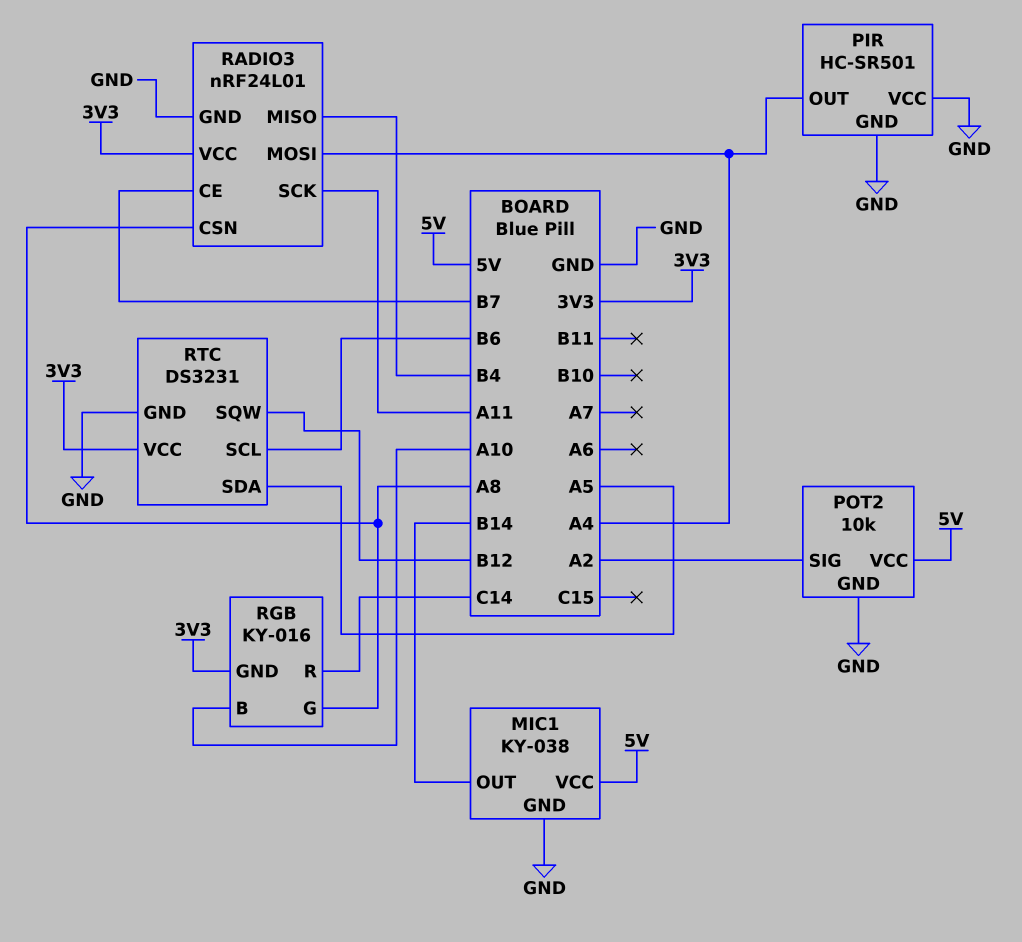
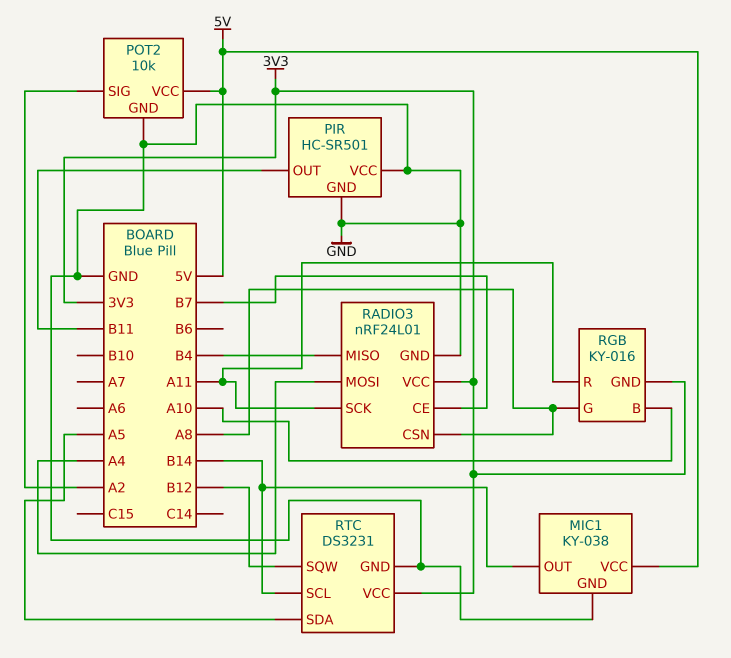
PIR pin OUT: A4 -> B11
RGB pin R: C14 -> A11
RTC pin SCL: B6 -> B14

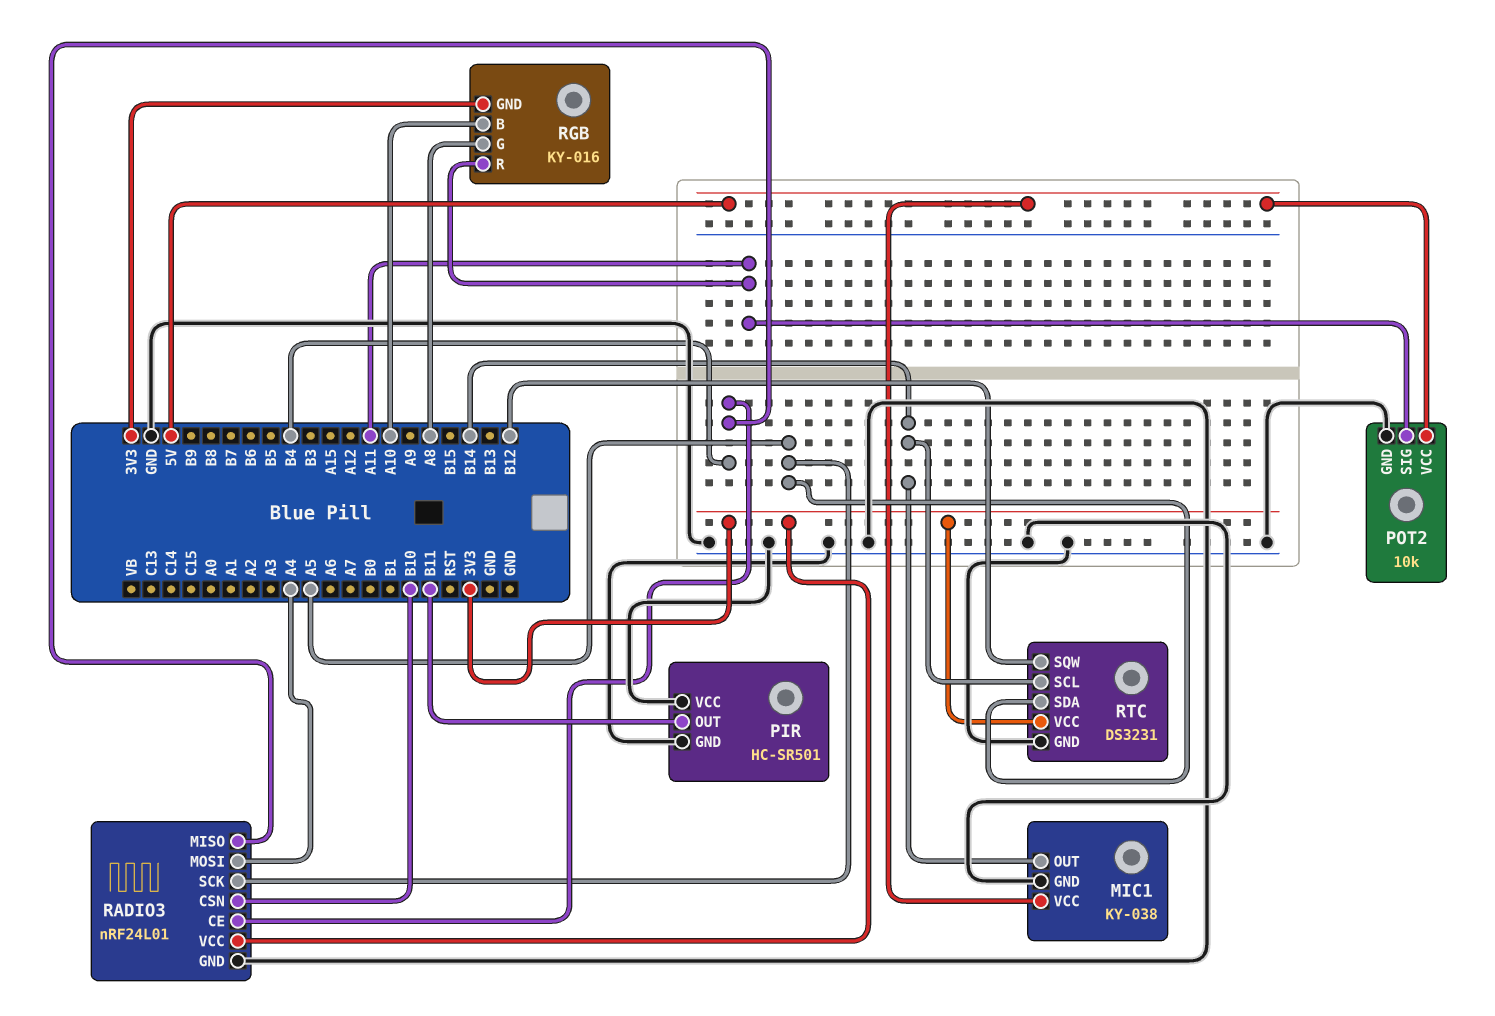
POT2 pin SIG: A2 -> A11
RADIO3 pin CE: B7 -> B4
RADIO3 pin CSN: A8 -> B10
RADIO3 pin SCK: A11 -> A5

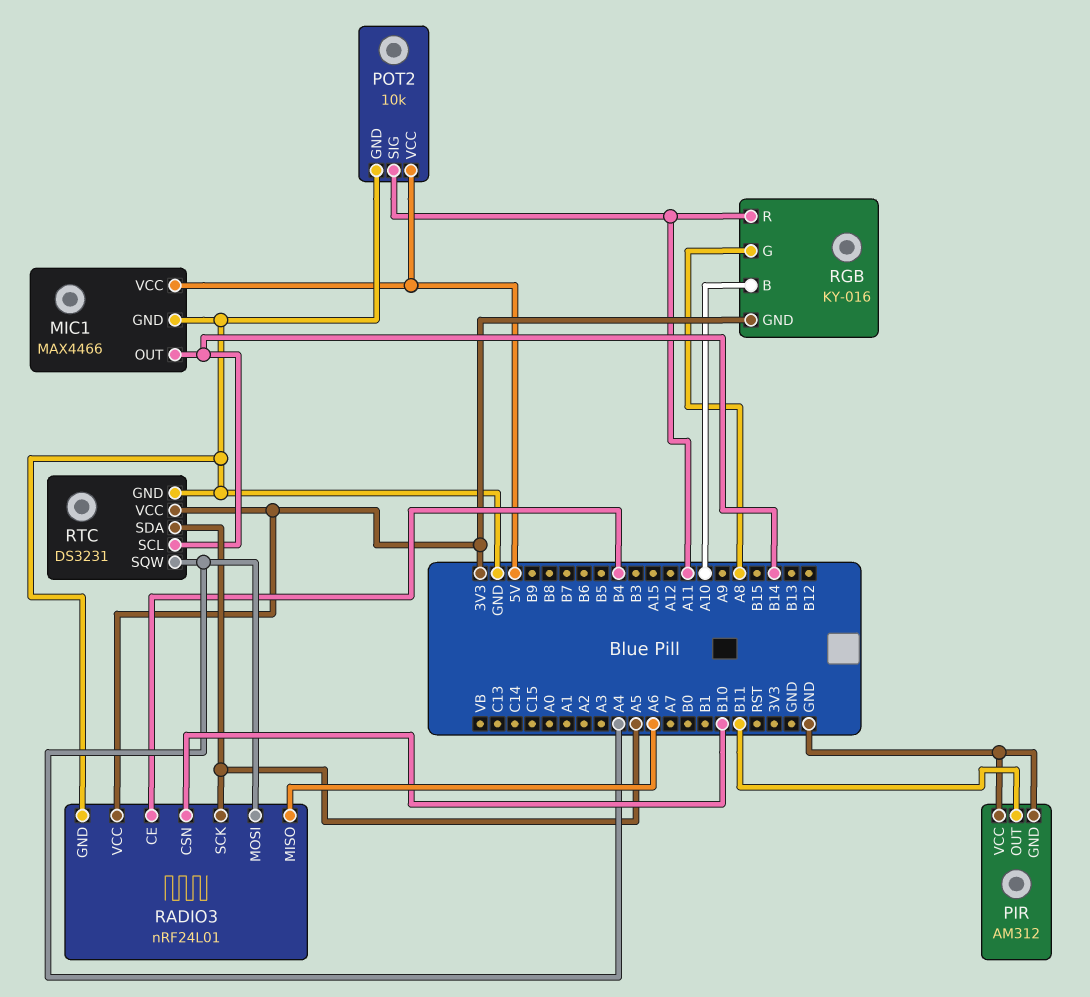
MIC1: KY-038 -> MAX4466
PIR: HC-SR501 -> AM312
RADIO3 pin MISO: B4 -> A6
RTC pin SQW: B12 -> A4

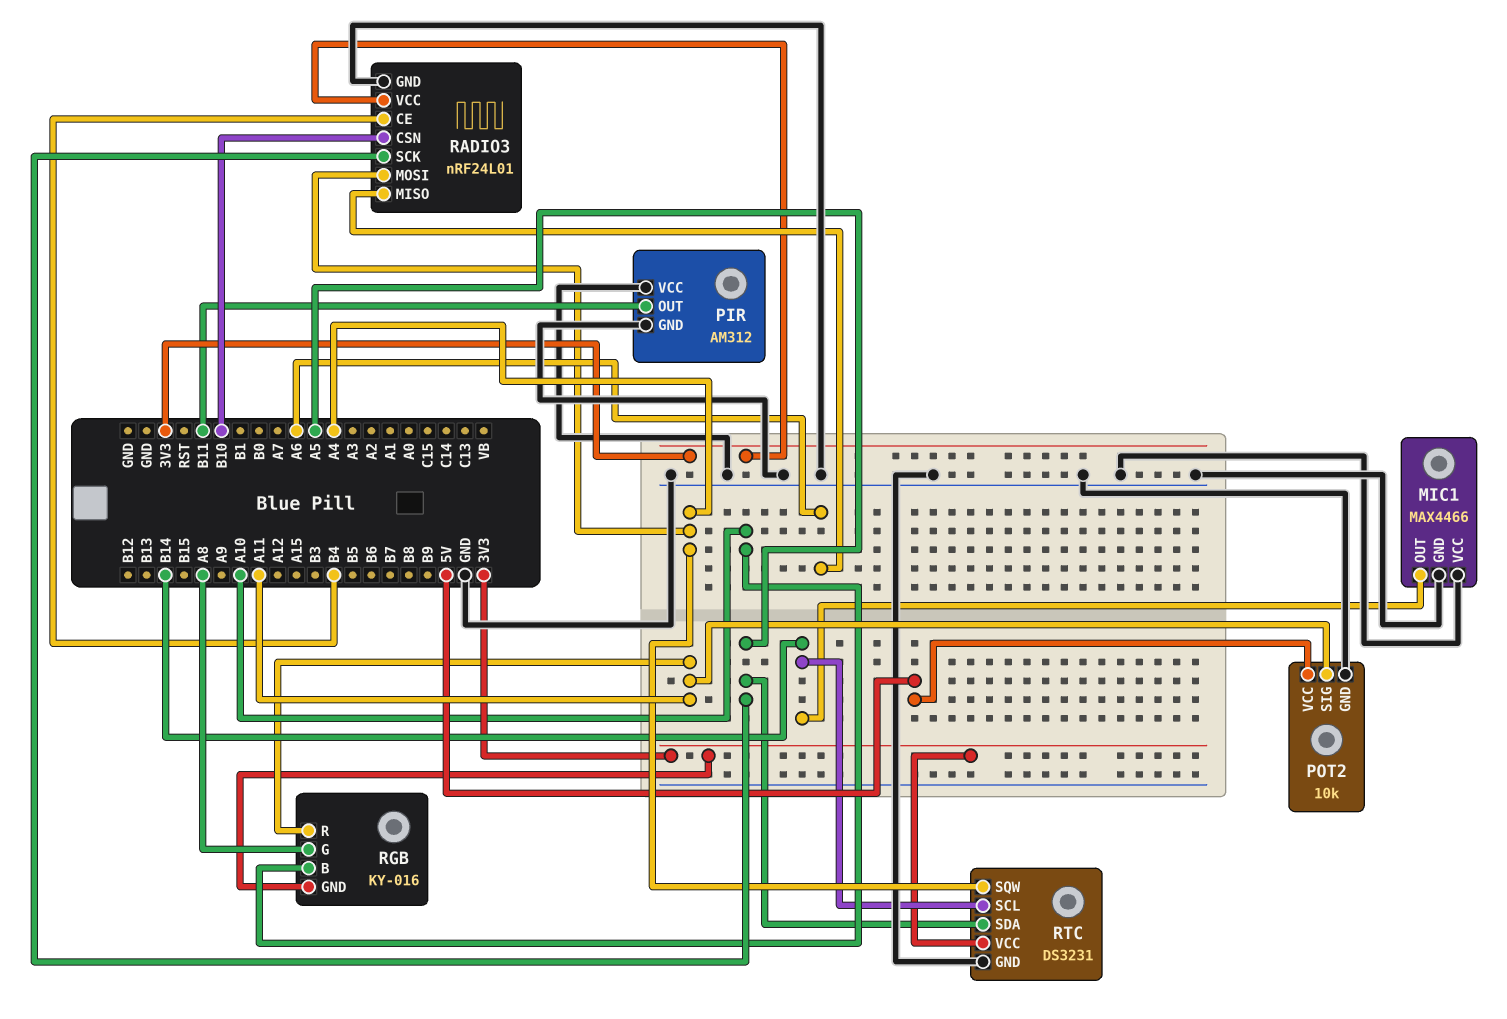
MIC1 pin VCC: 5V -> GND

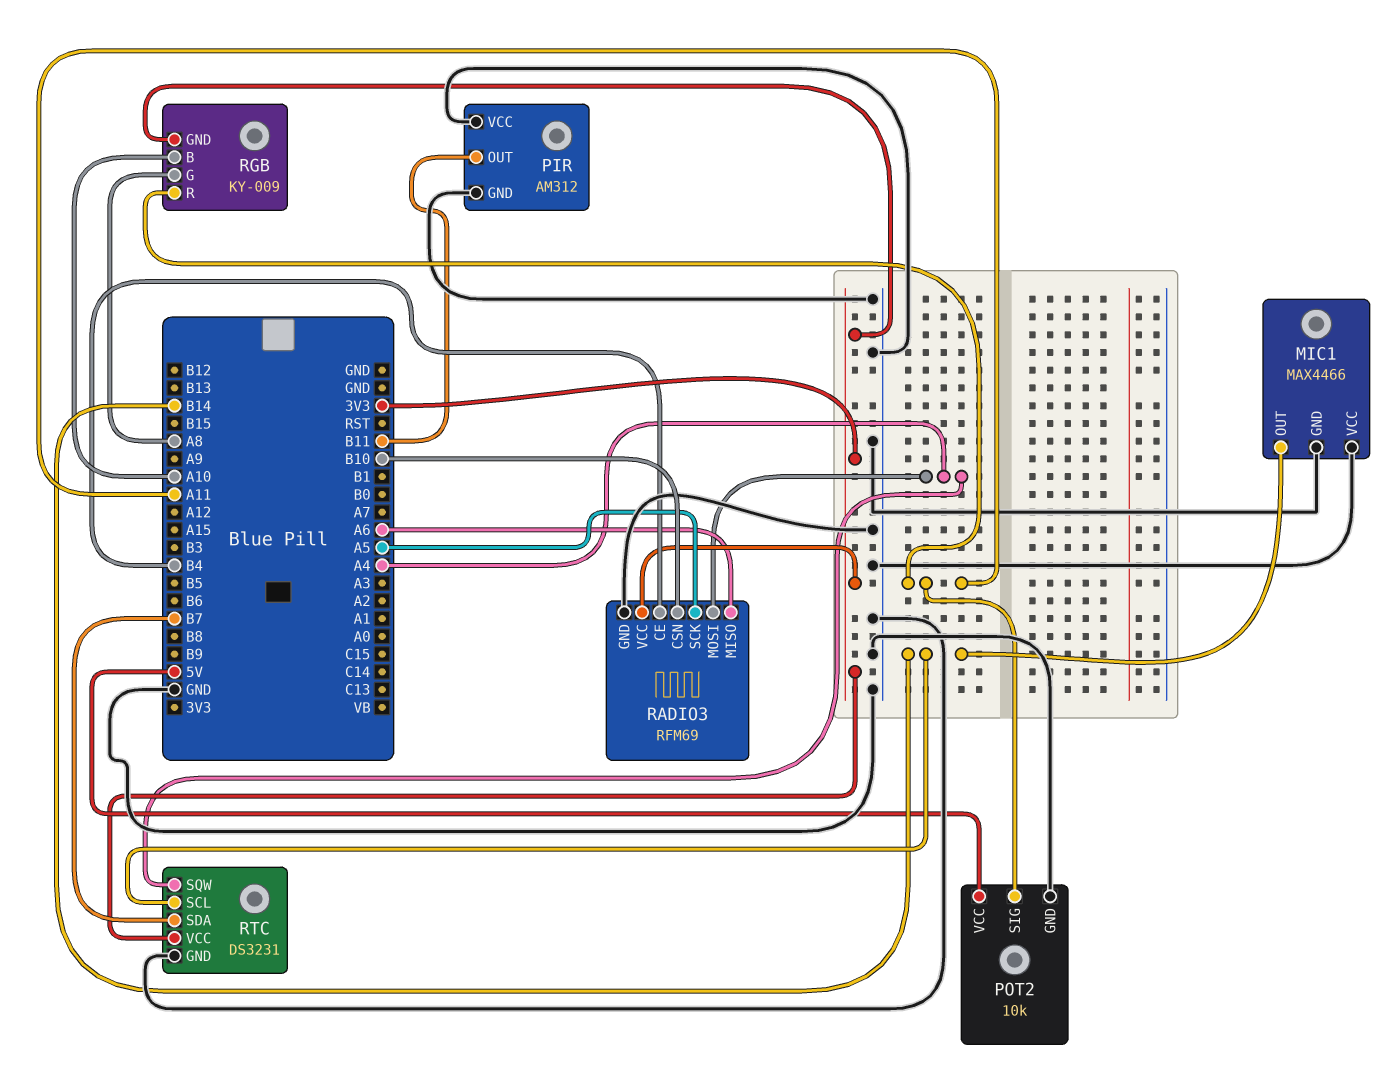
RADIO3: nRF24L01 -> RFM69
RGB: KY-016 -> KY-009
RTC pin SDA: A5 -> B7

